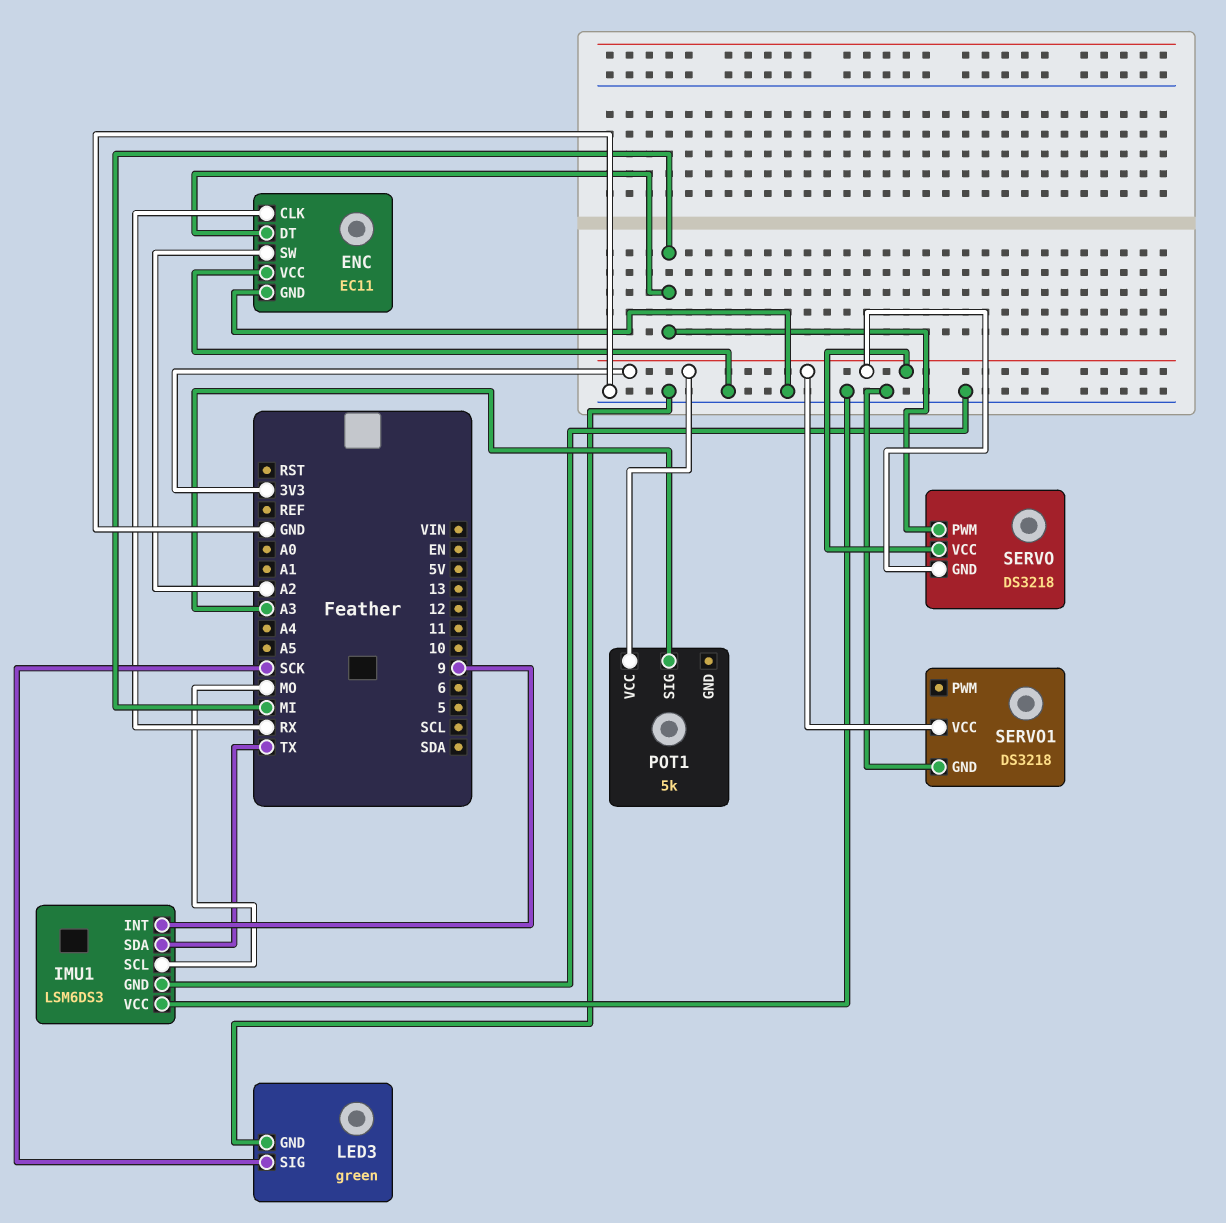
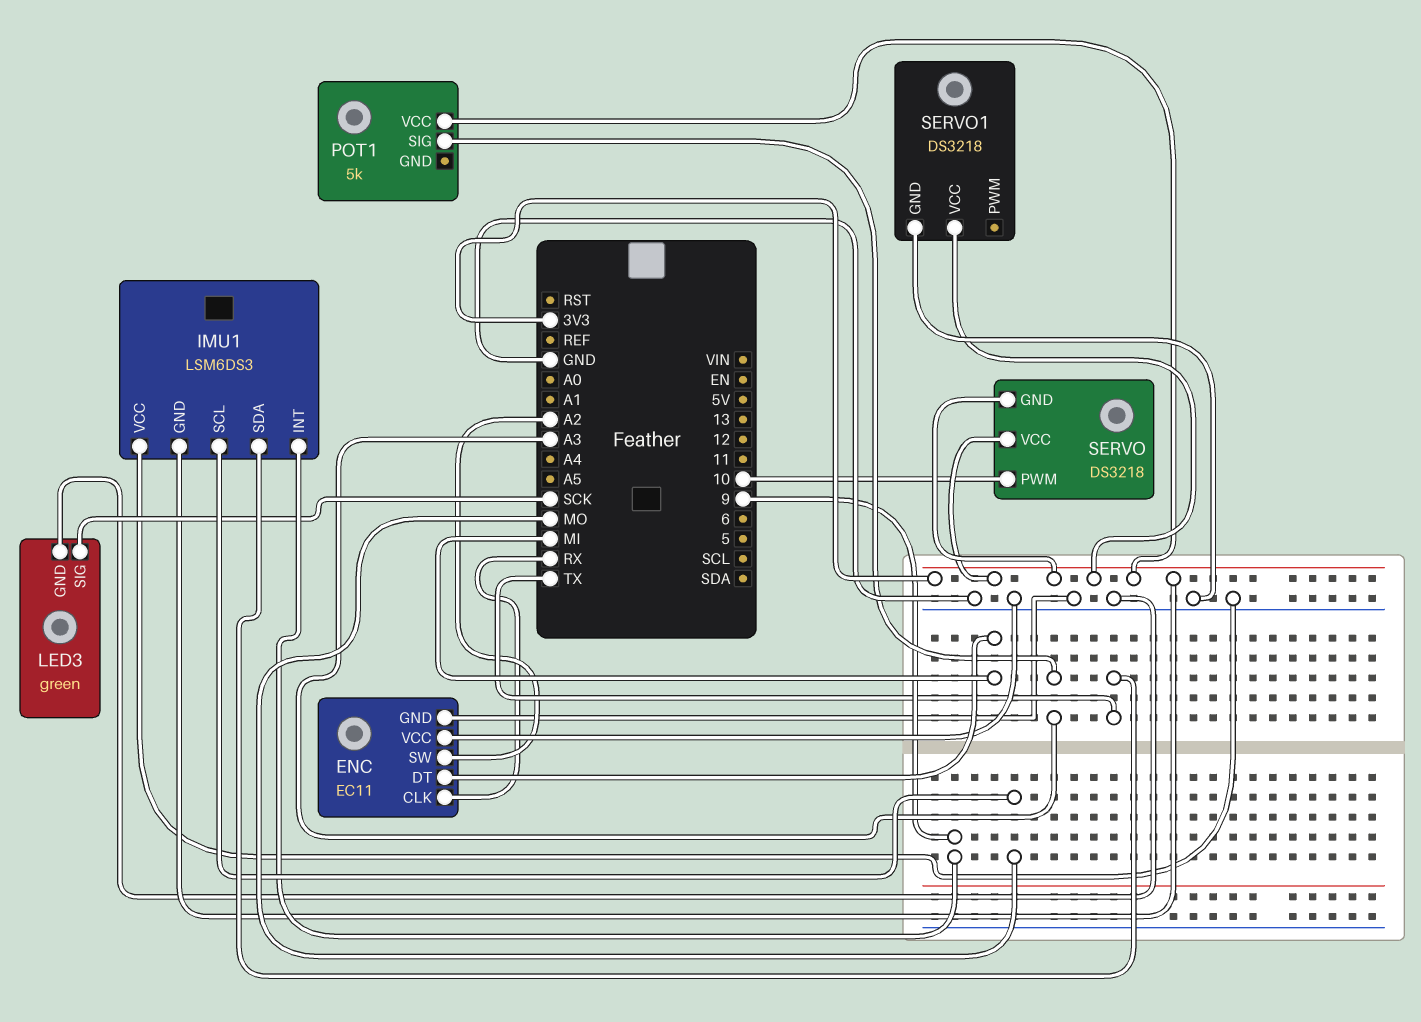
IMU1 pin GND: GND -> 3V3
SERVO pin PWM: MI -> 10

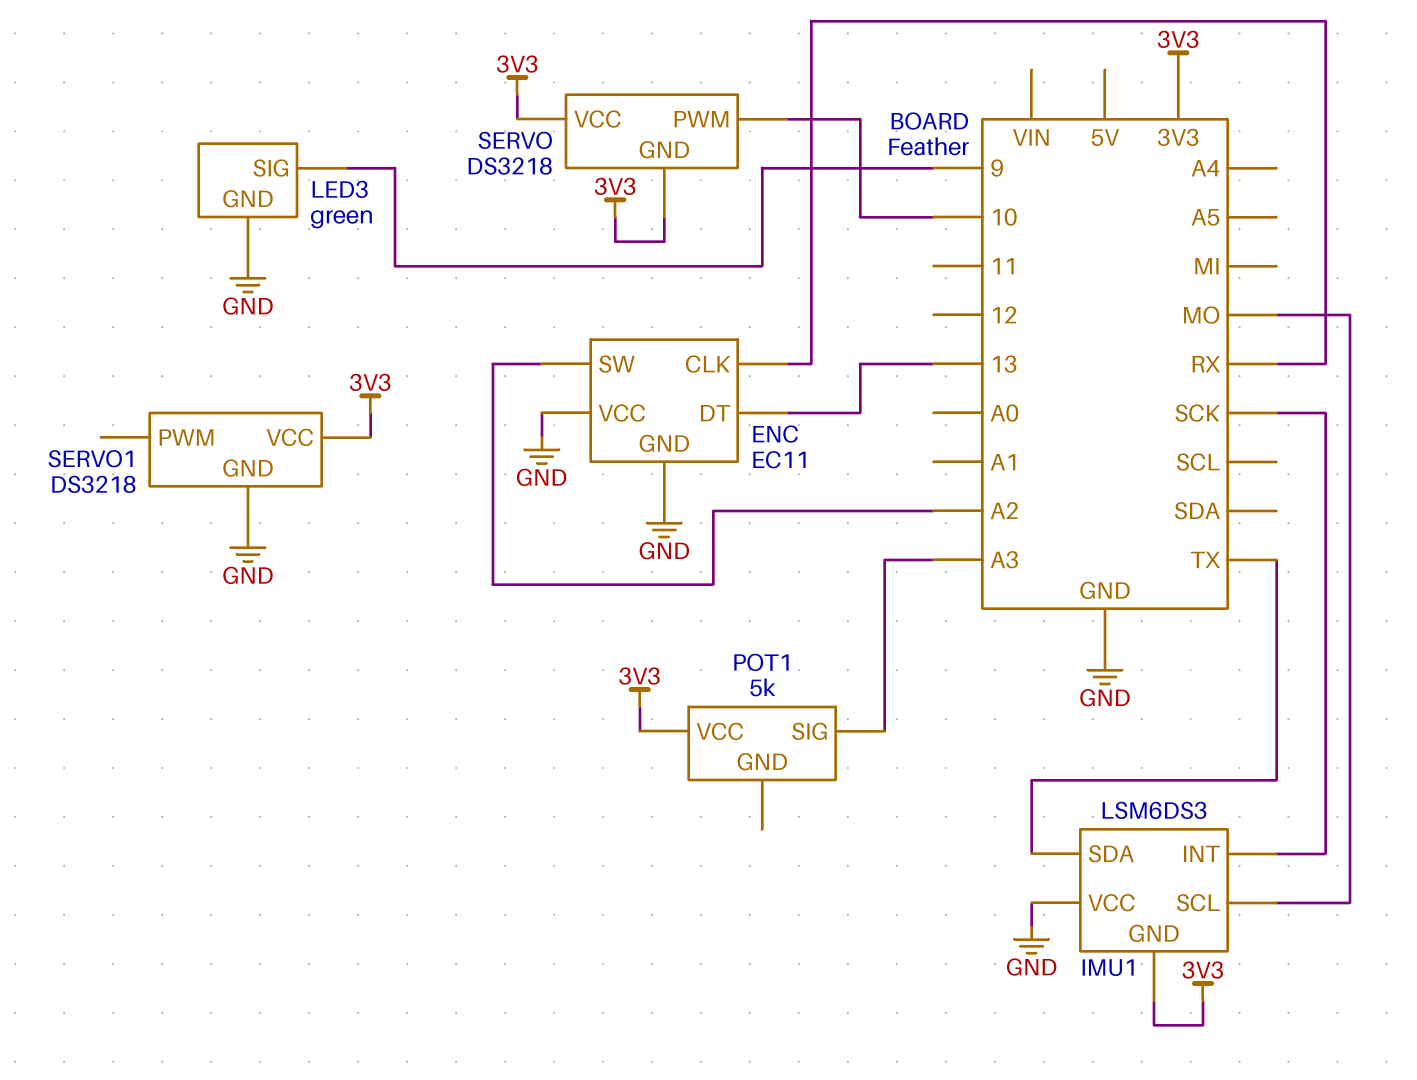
ENC pin DT: MI -> 13
IMU1 pin INT: 9 -> SCK
LED3 pin SIG: SCK -> 9

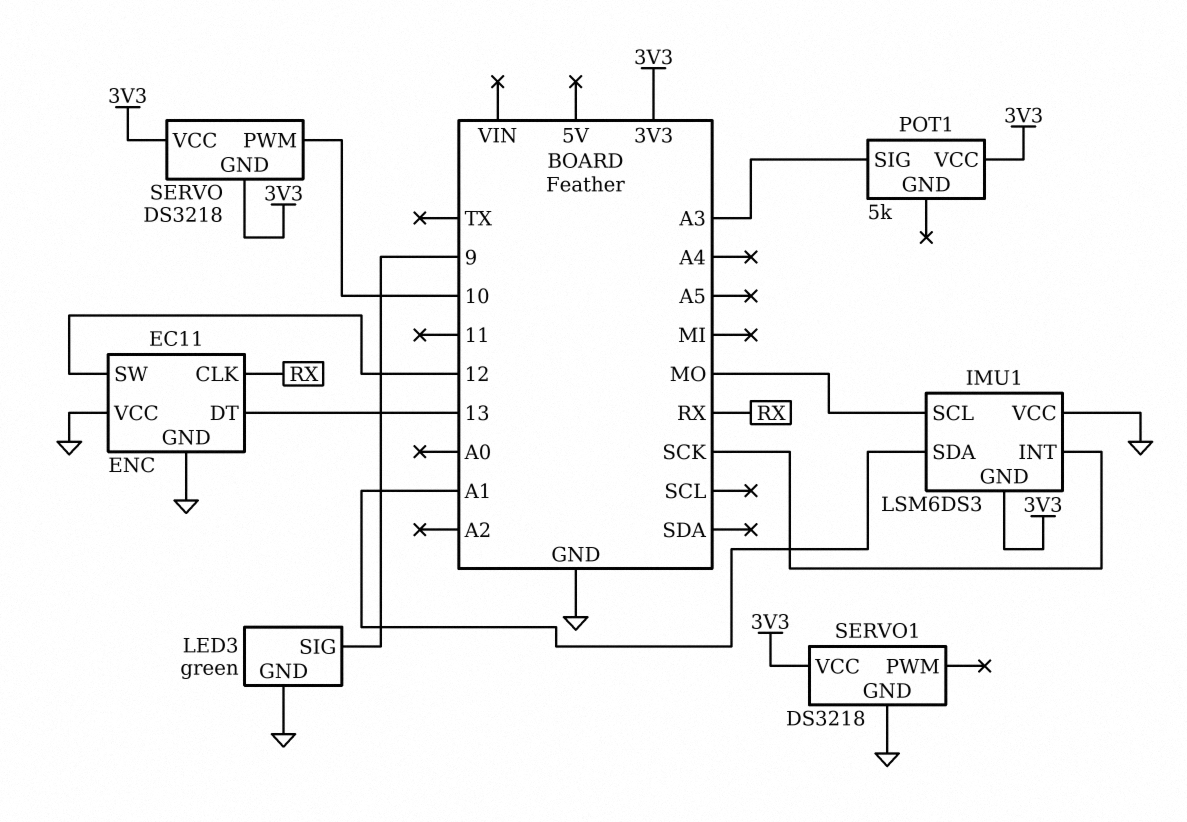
ENC pin SW: A2 -> 12
IMU1 pin SDA: TX -> A1

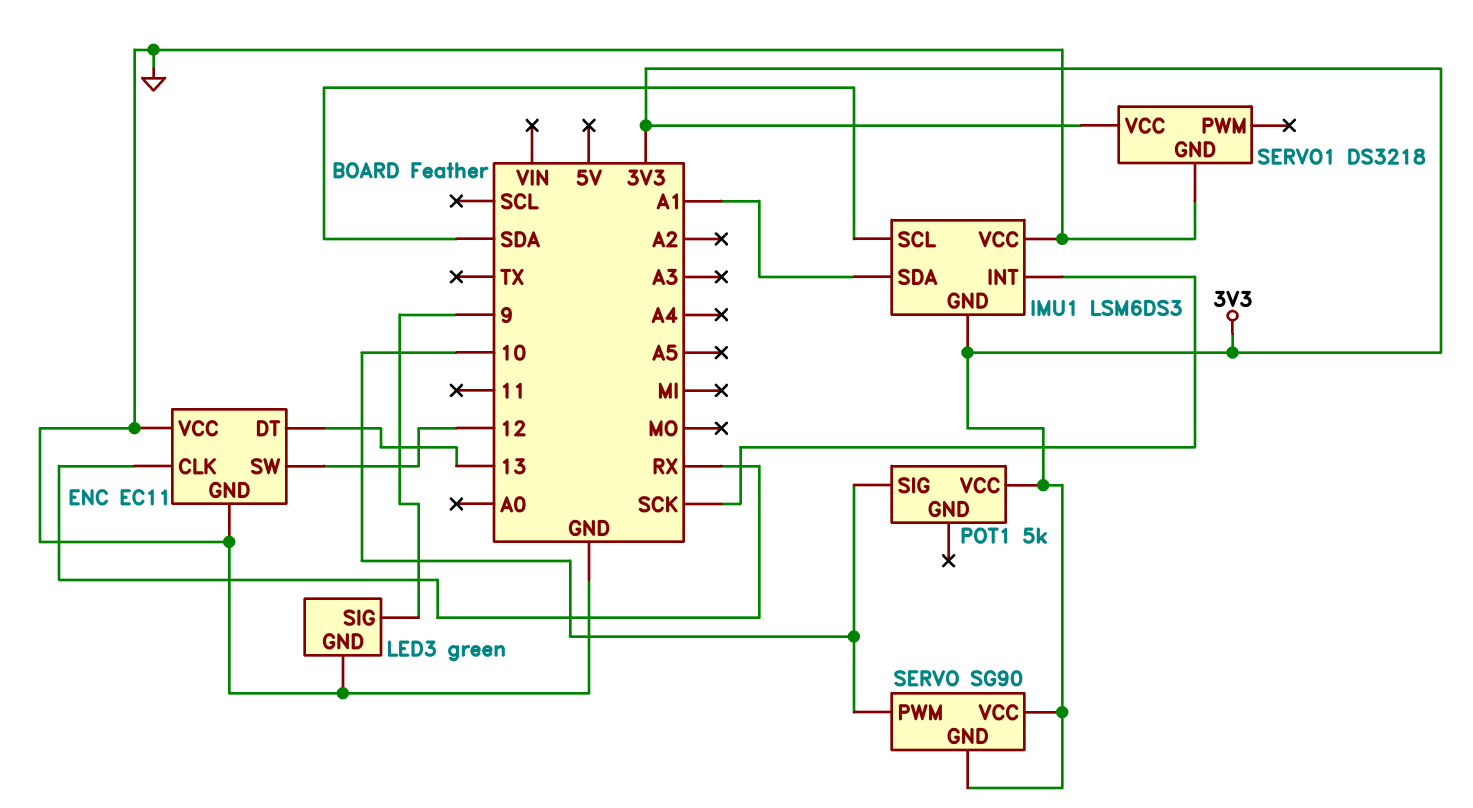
IMU1 pin SCL: MO -> SDA
POT1 pin SIG: A3 -> 10
SERVO: DS3218 -> SG90

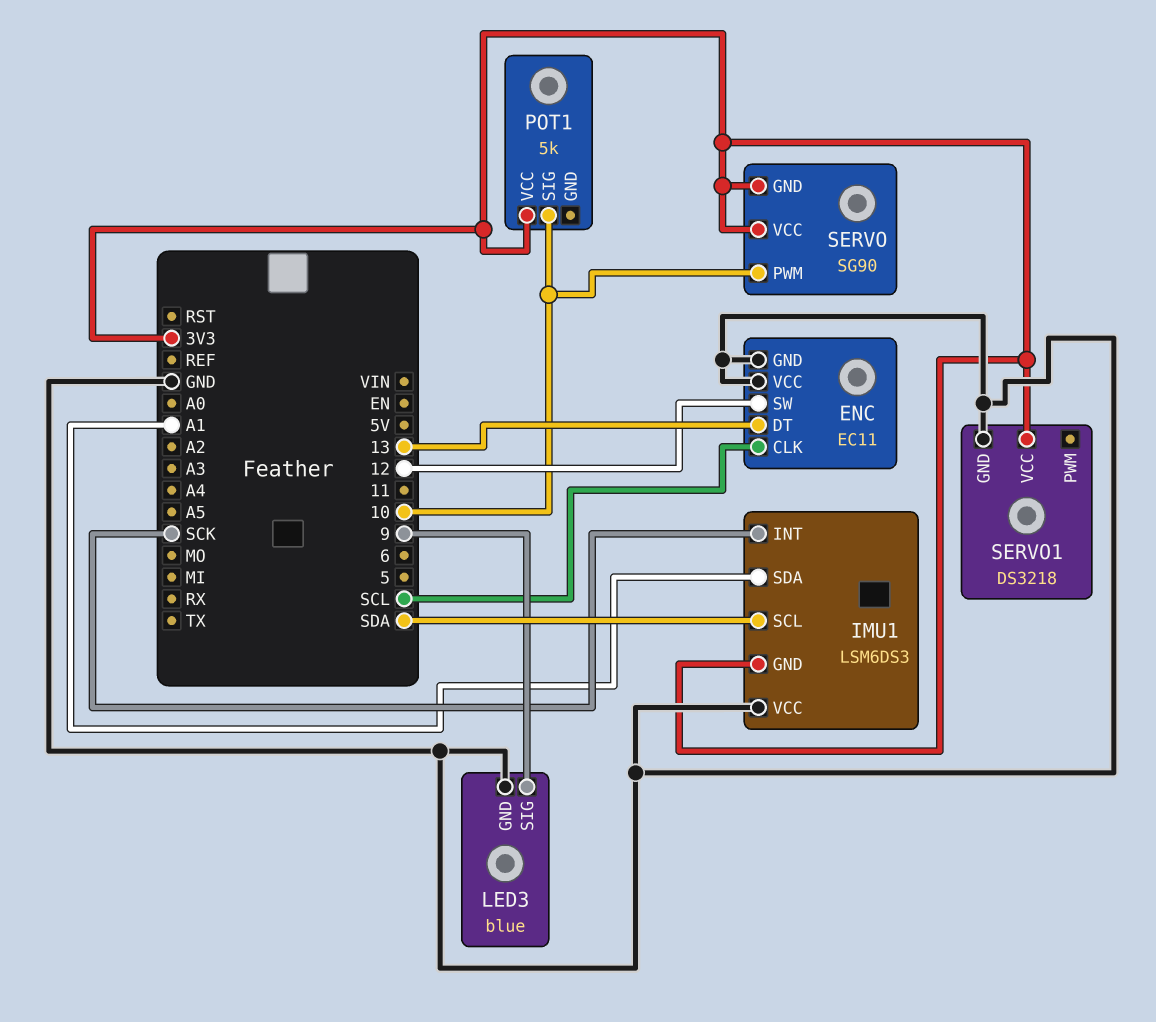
ENC pin CLK: RX -> SCL
LED3: green -> blue

